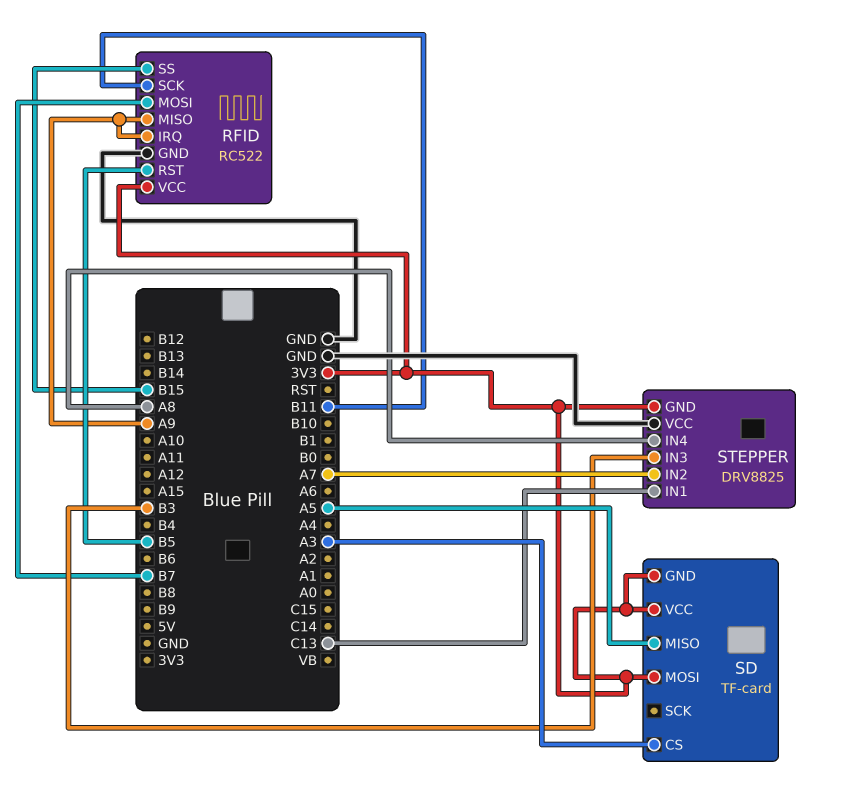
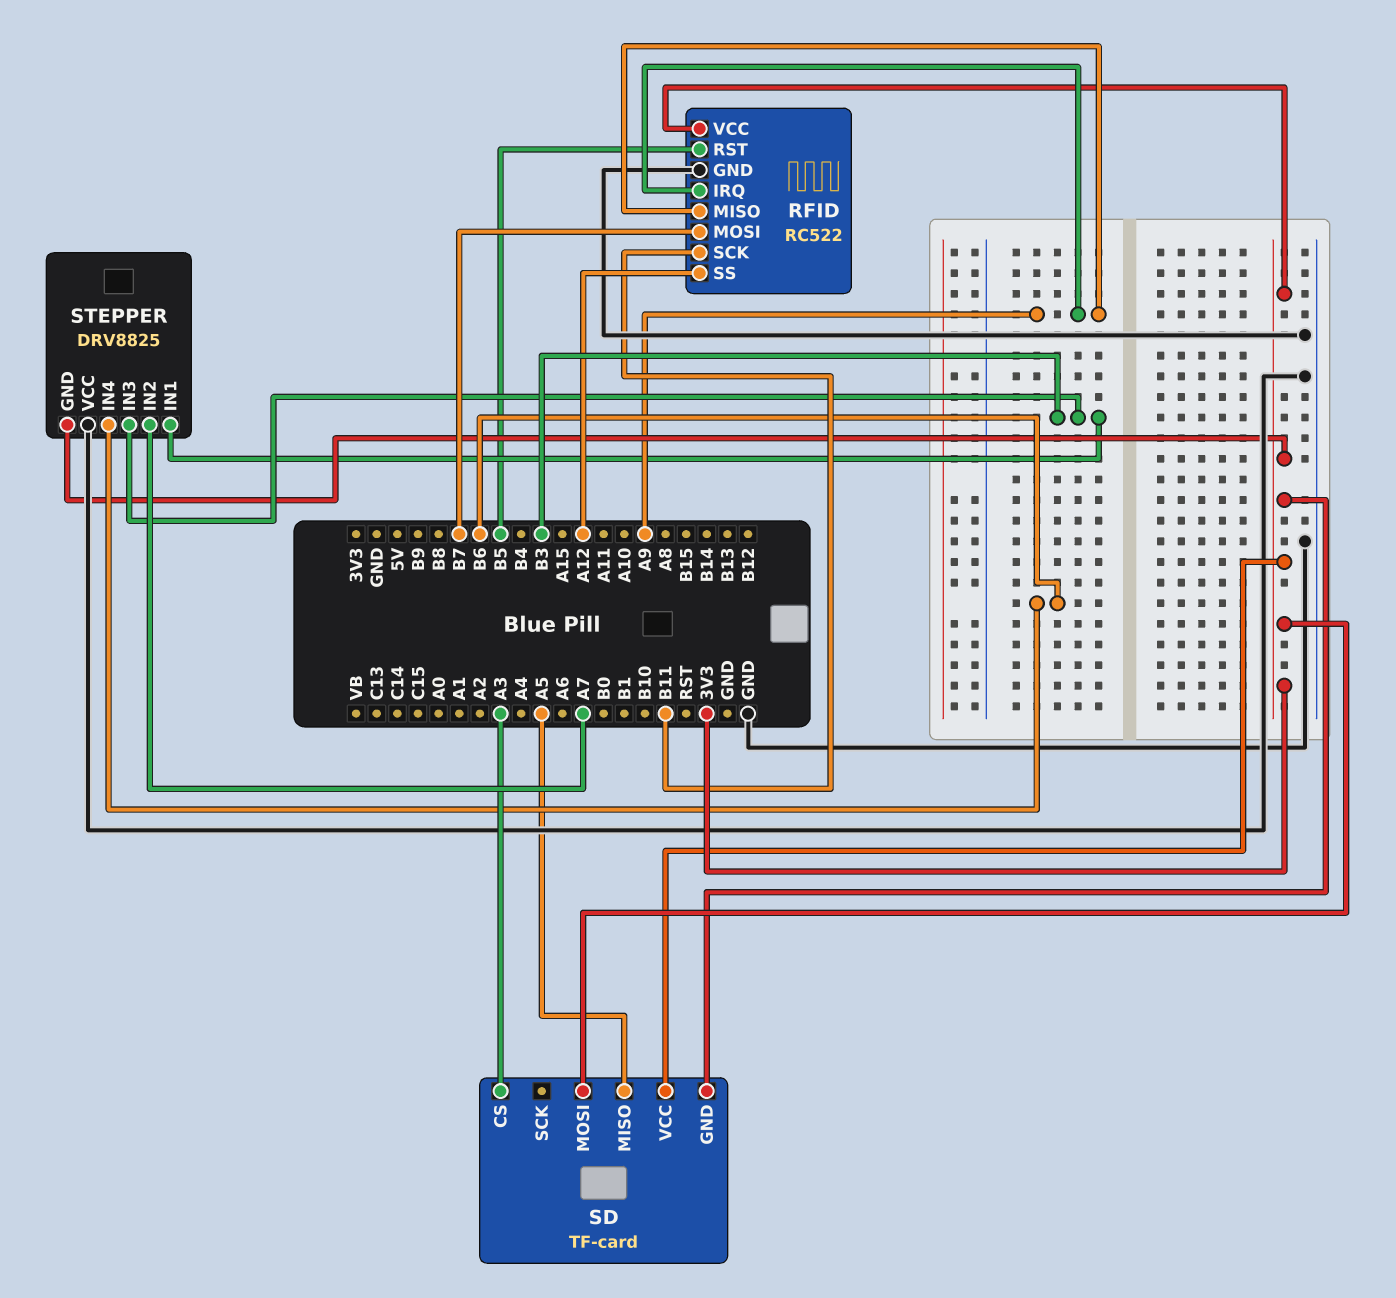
RFID pin SS: B15 -> A12
STEPPER pin IN1: C13 -> B3
STEPPER pin IN4: A8 -> B6

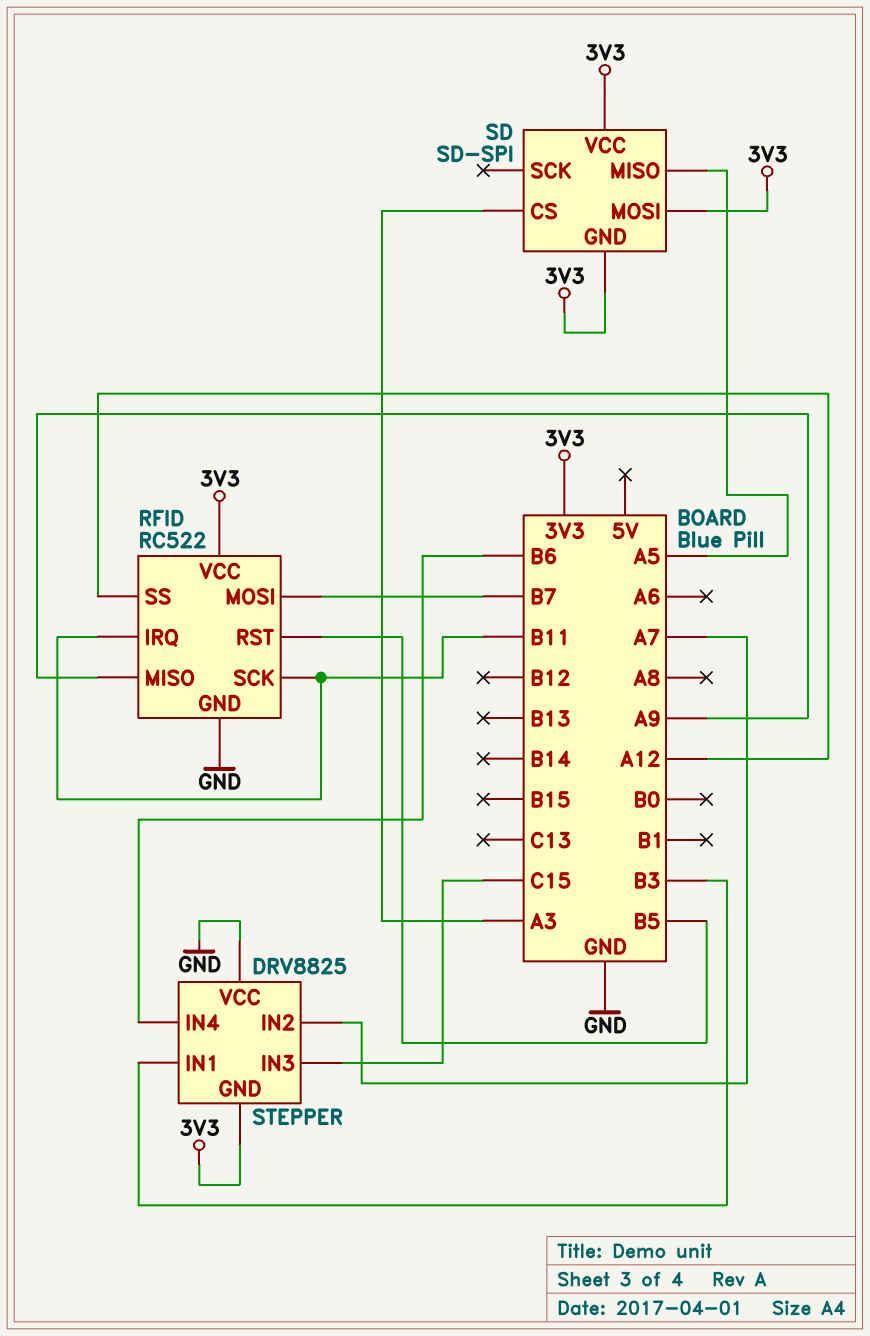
RFID pin IRQ: A9 -> B11
SD: TF-card -> SD-SPI
STEPPER pin IN3: B3 -> C15

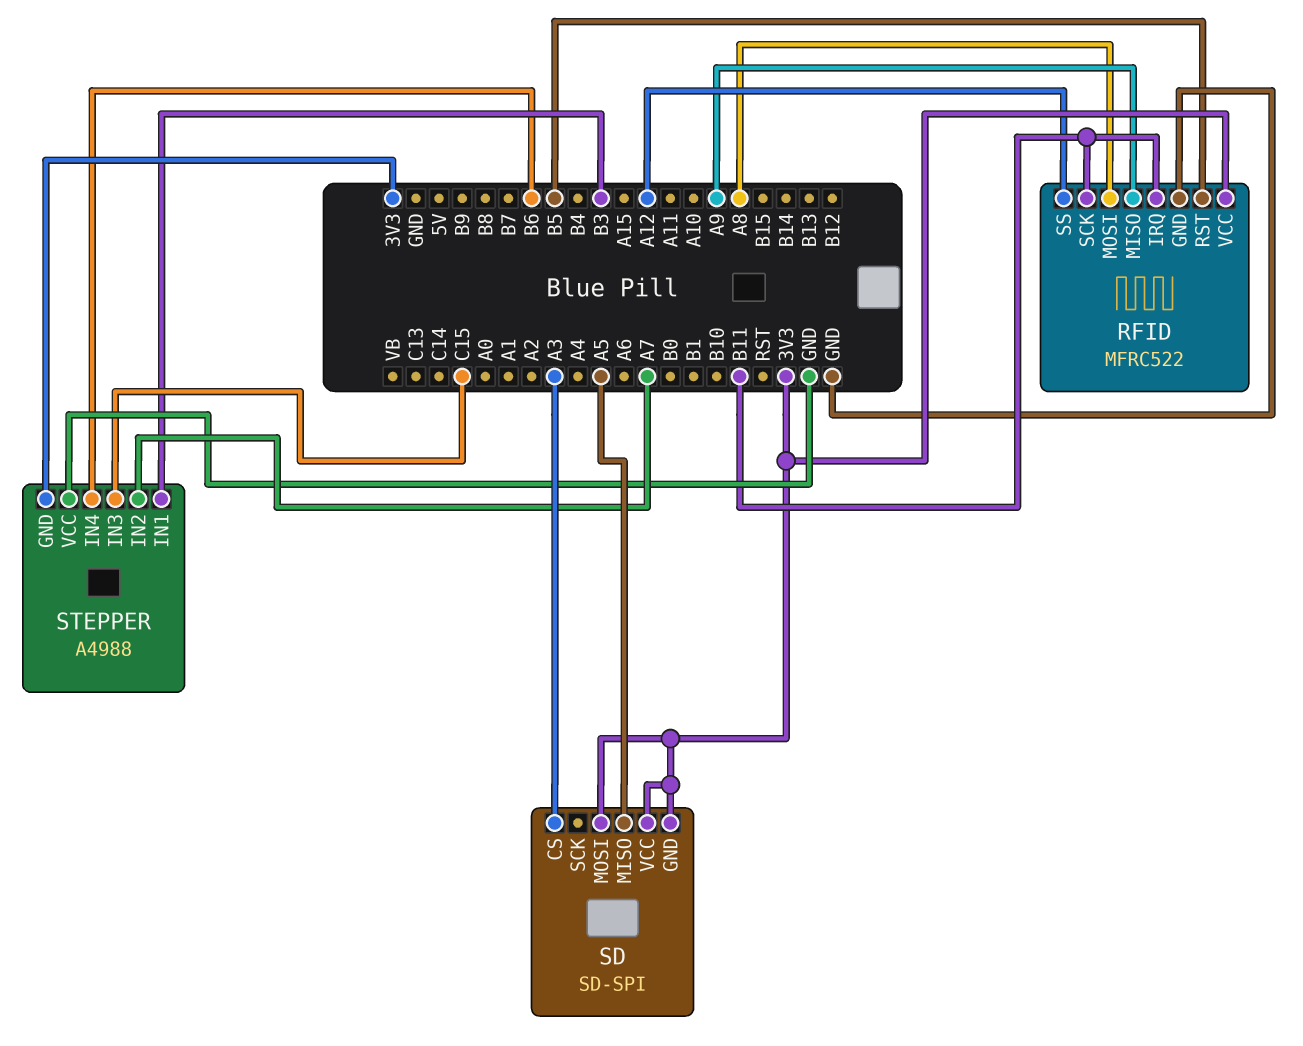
RFID: RC522 -> MFRC522
RFID pin MOSI: B7 -> A8
STEPPER: DRV8825 -> A4988

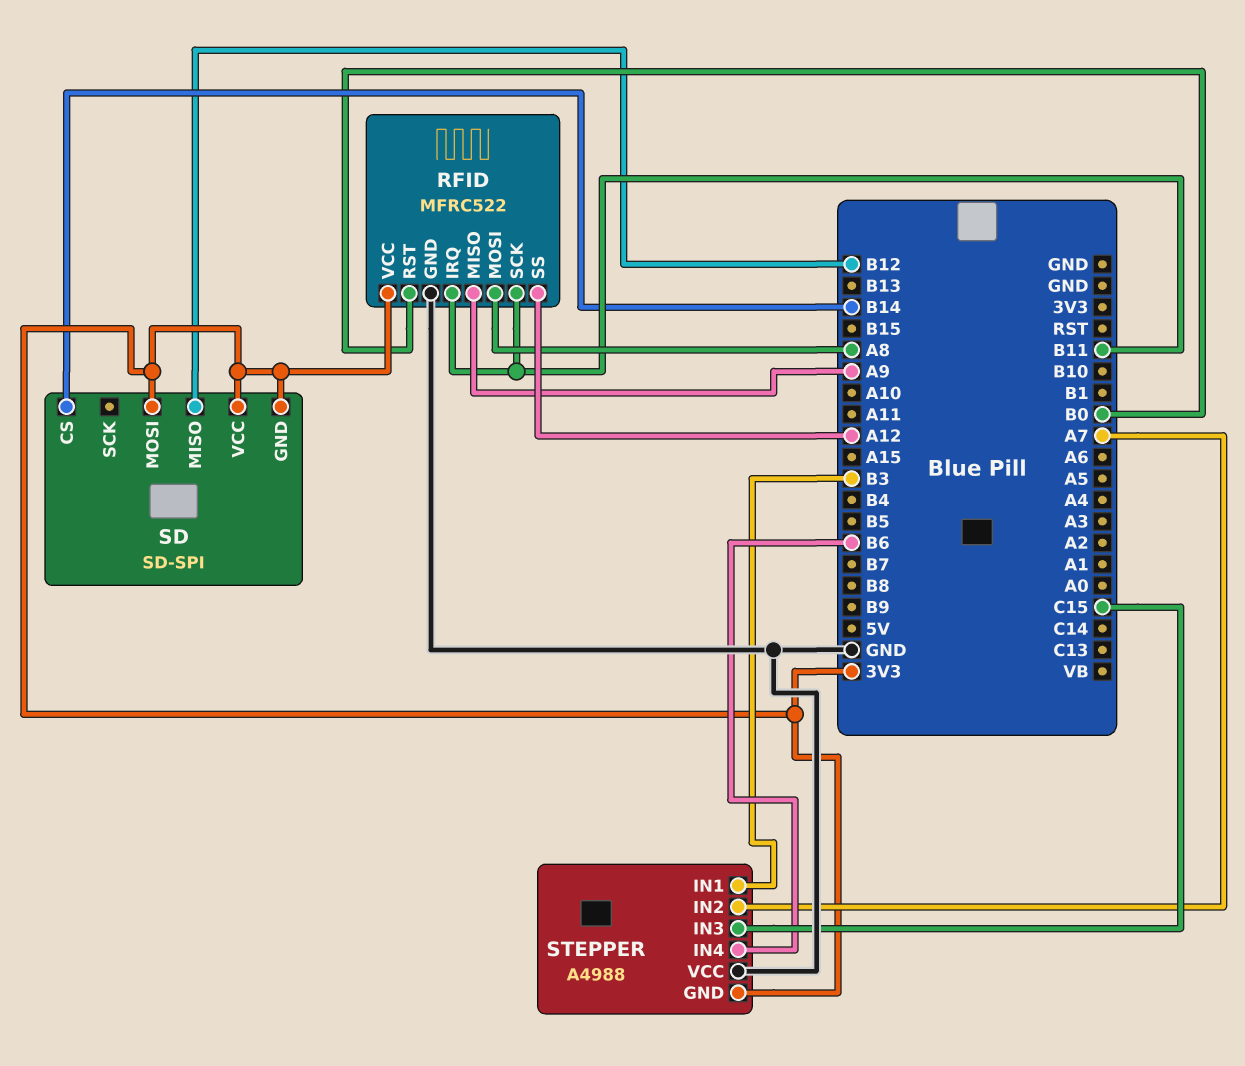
RFID pin RST: B5 -> B0
SD pin CS: A3 -> B14
SD pin MISO: A5 -> B12

